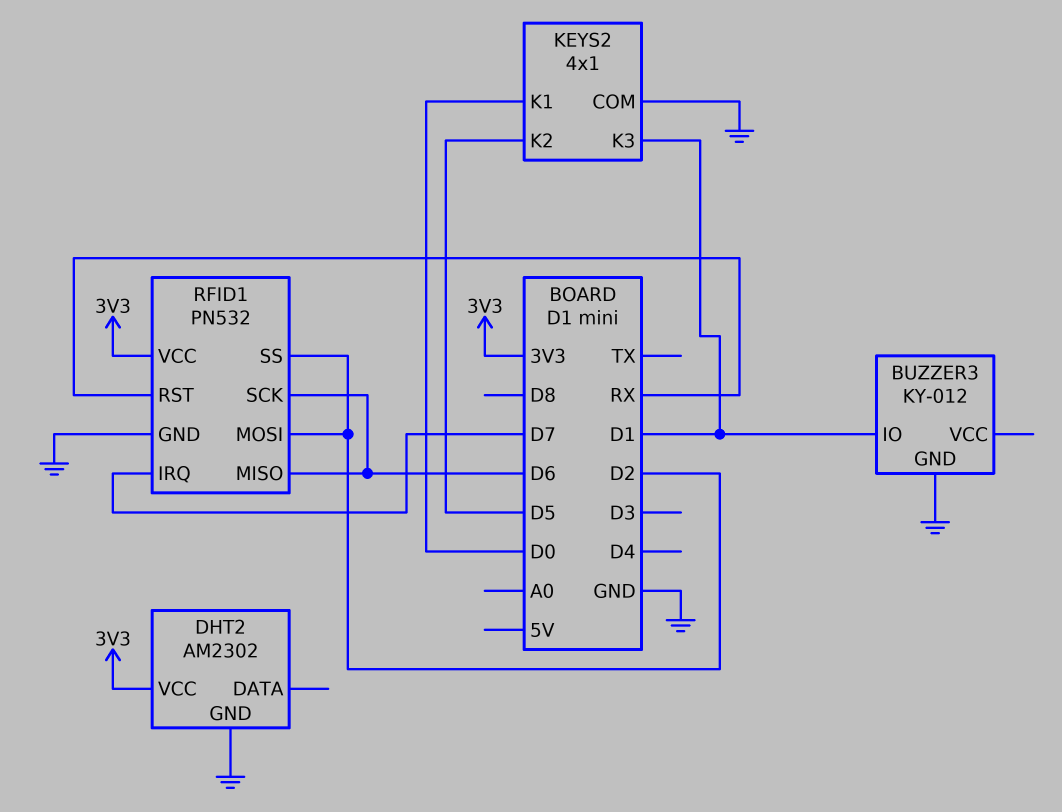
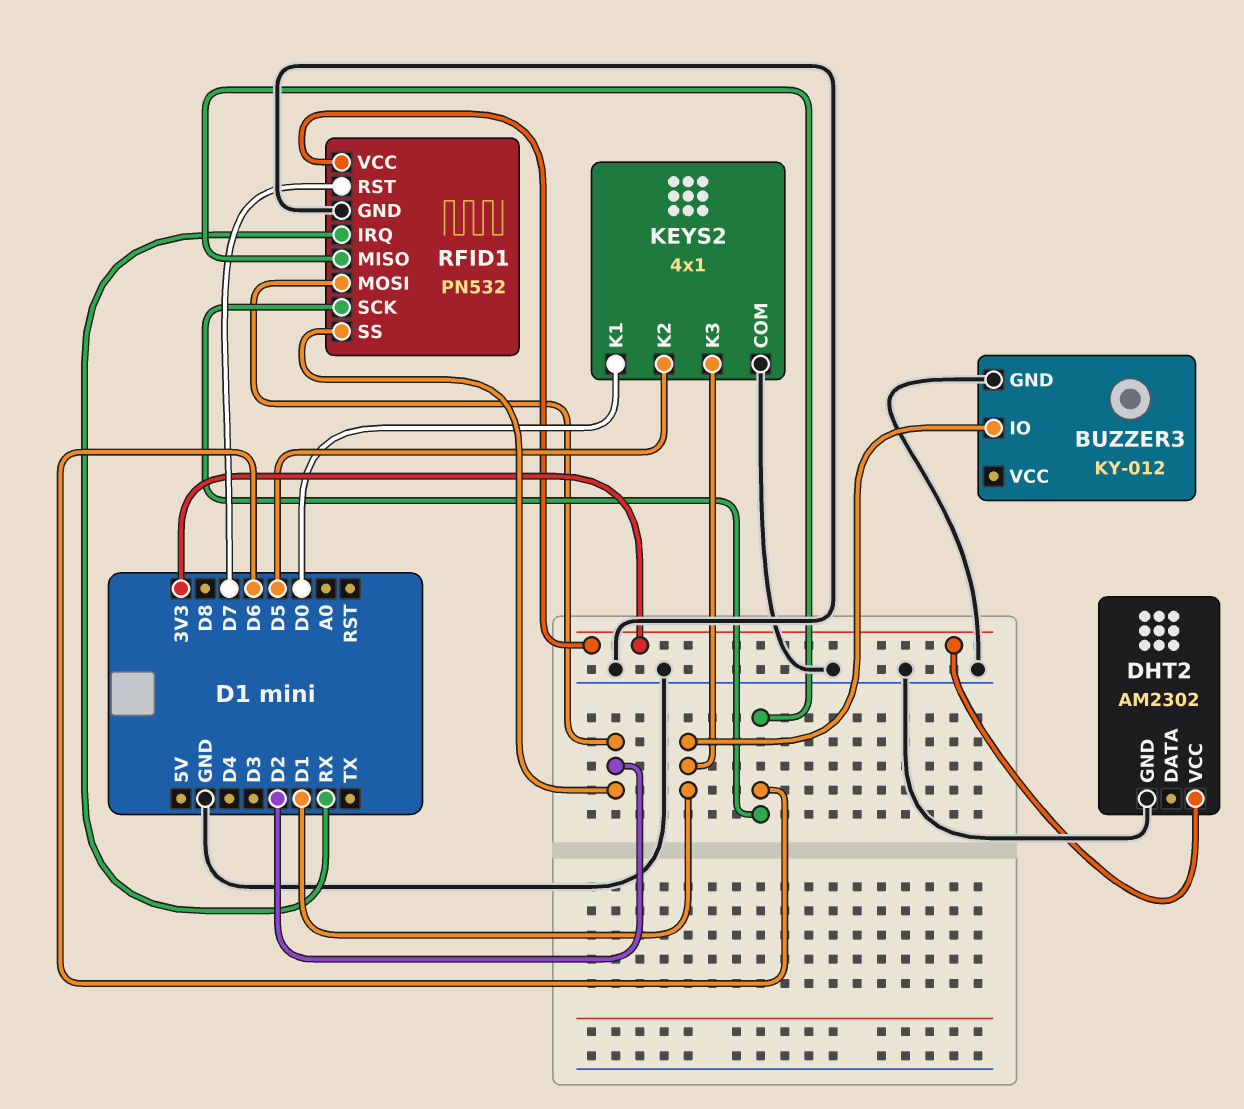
RFID1 pin IRQ: D7 -> RX
RFID1 pin RST: RX -> D7

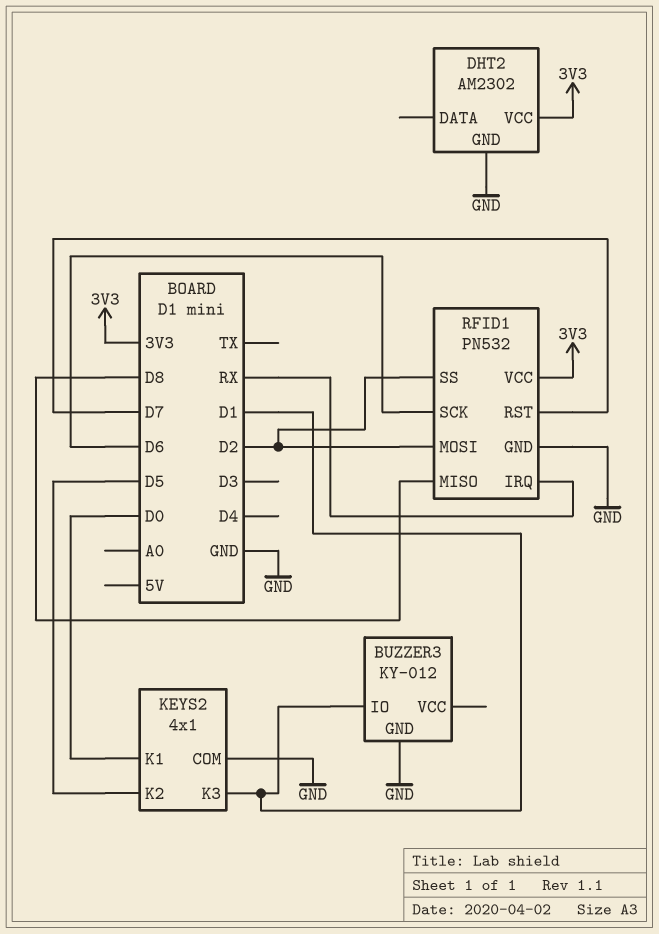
RFID1 pin MISO: D6 -> D8

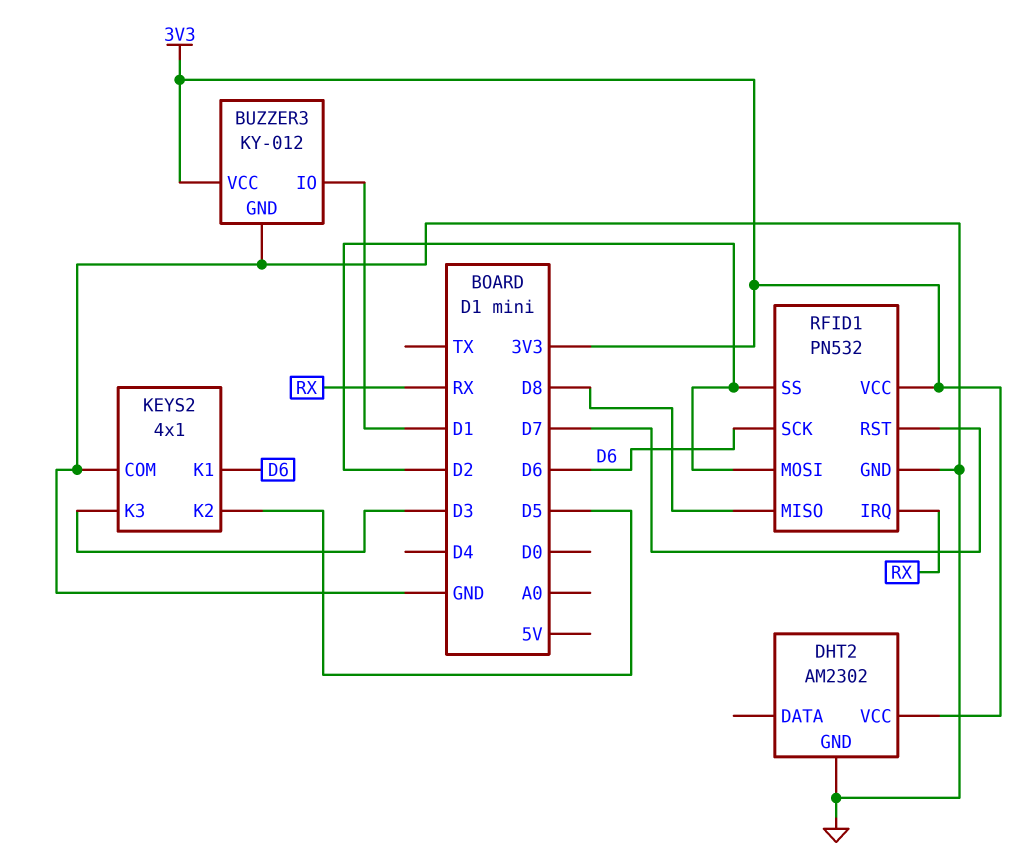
BUZZER3 pin VCC: none -> 3V3
KEYS2 pin K1: D0 -> D6
KEYS2 pin K3: D1 -> D3

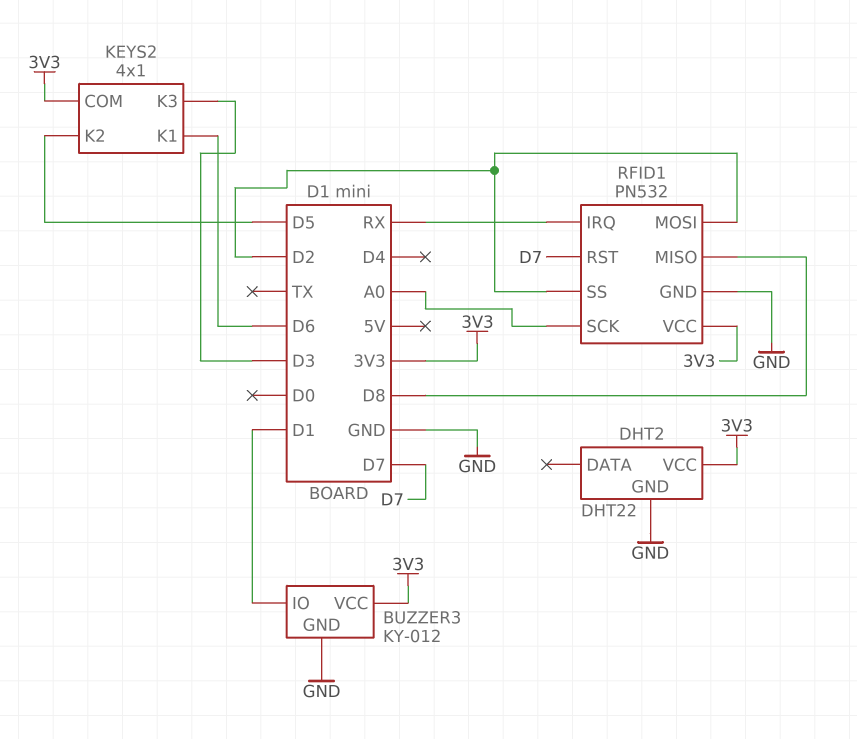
DHT2: AM2302 -> DHT22
KEYS2 pin COM: GND -> 3V3
RFID1 pin SCK: D6 -> A0

